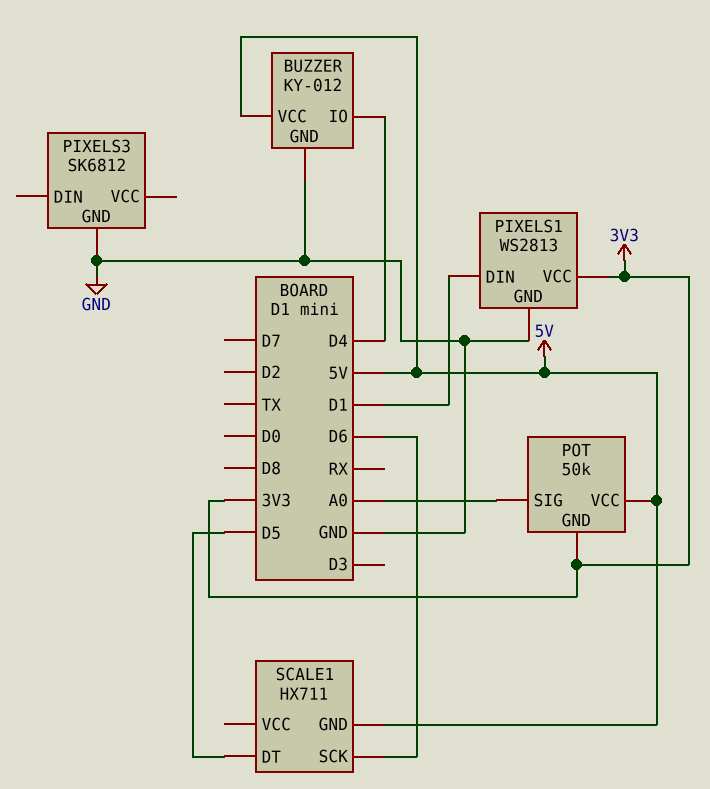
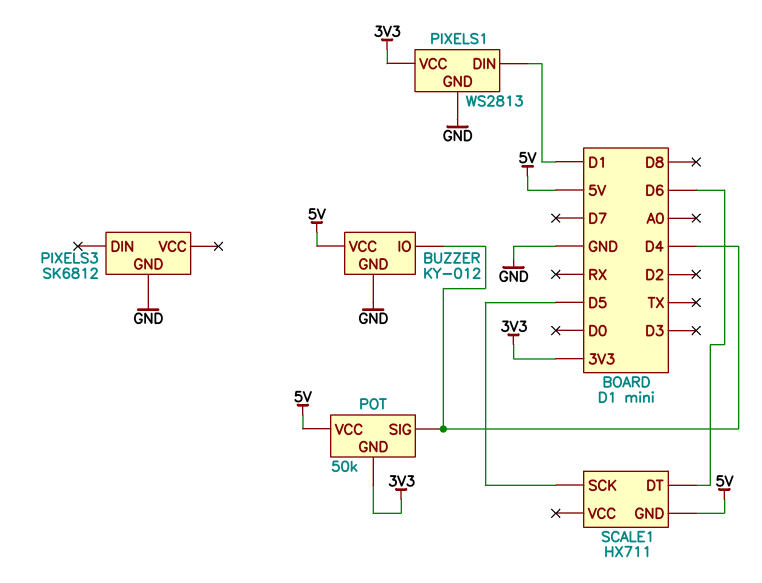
POT pin SIG: A0 -> D4
SCALE1 pin DT: D5 -> D6
SCALE1 pin SCK: D6 -> D5

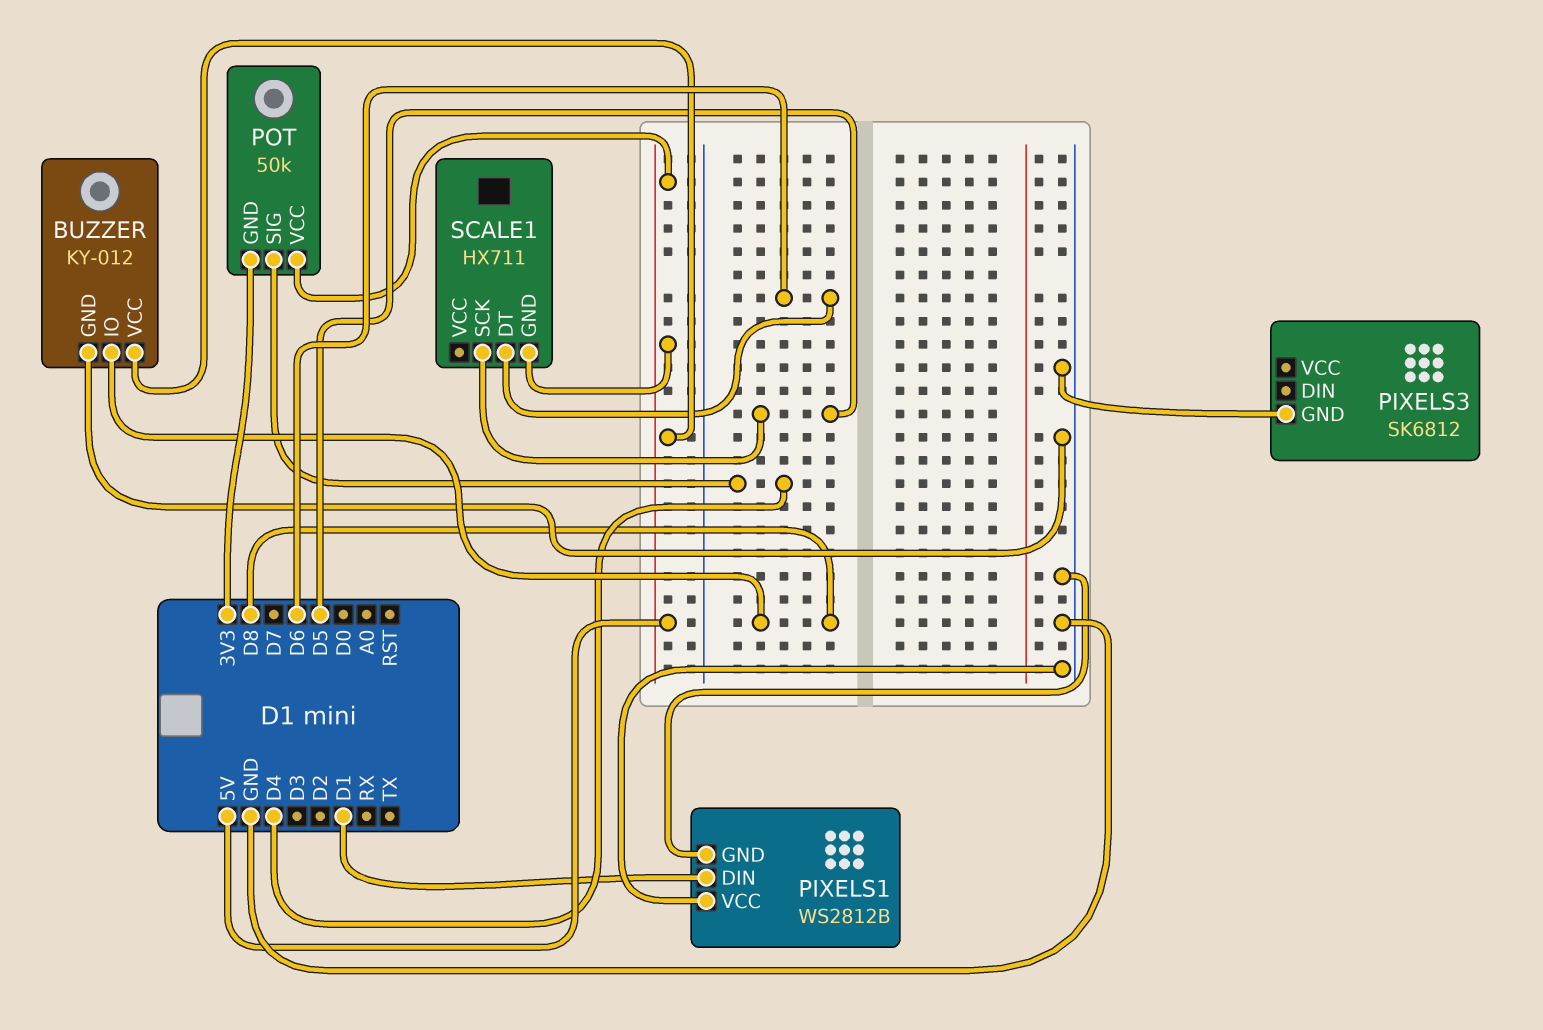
BUZZER pin IO: D4 -> D8
PIXELS1: WS2813 -> WS2812B
PIXELS1 pin VCC: 3V3 -> GND

